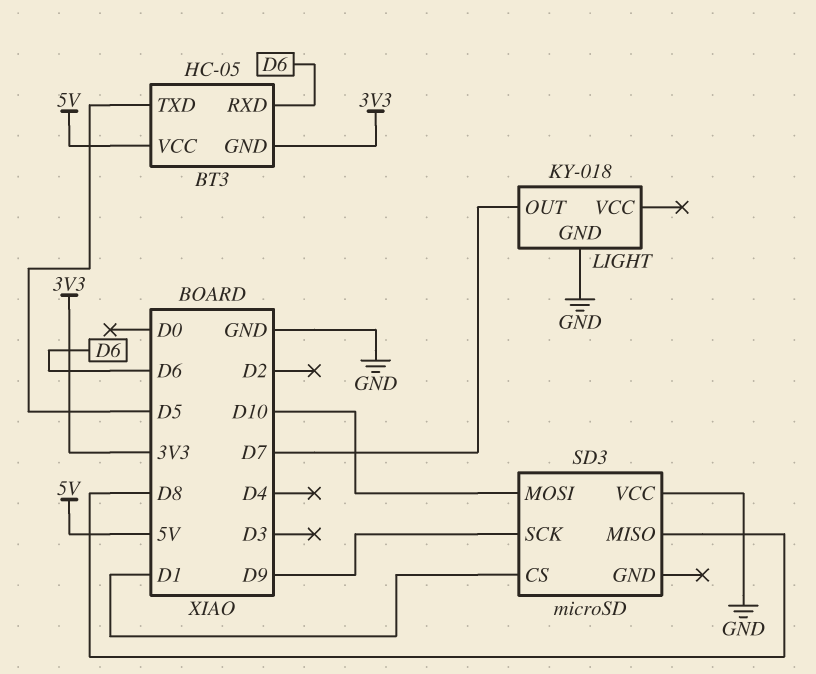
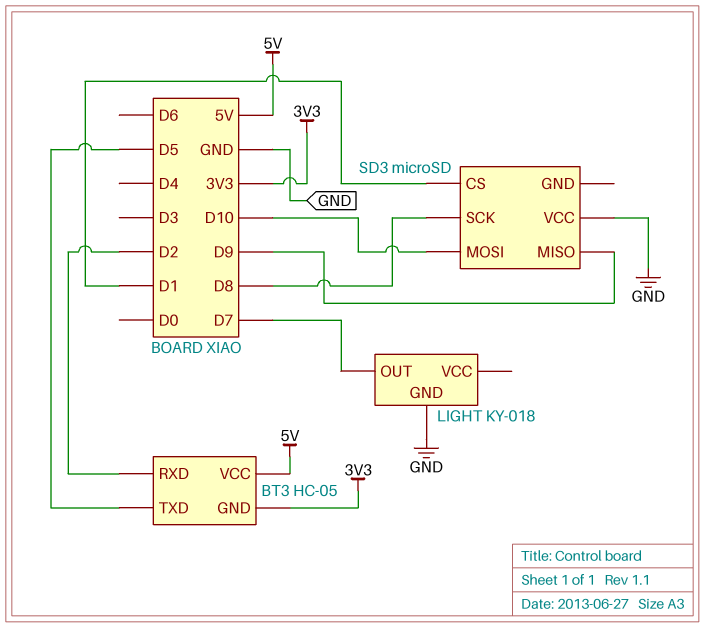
BT3 pin RXD: D6 -> D2
SD3 pin MISO: D8 -> D9
SD3 pin SCK: D9 -> D8

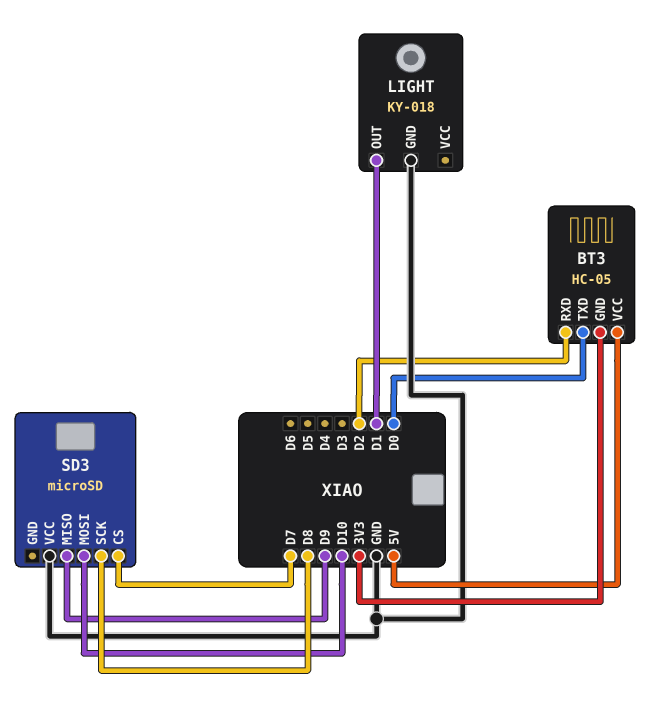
BT3 pin TXD: D5 -> D0
LIGHT pin OUT: D7 -> D1
SD3 pin CS: D1 -> D7

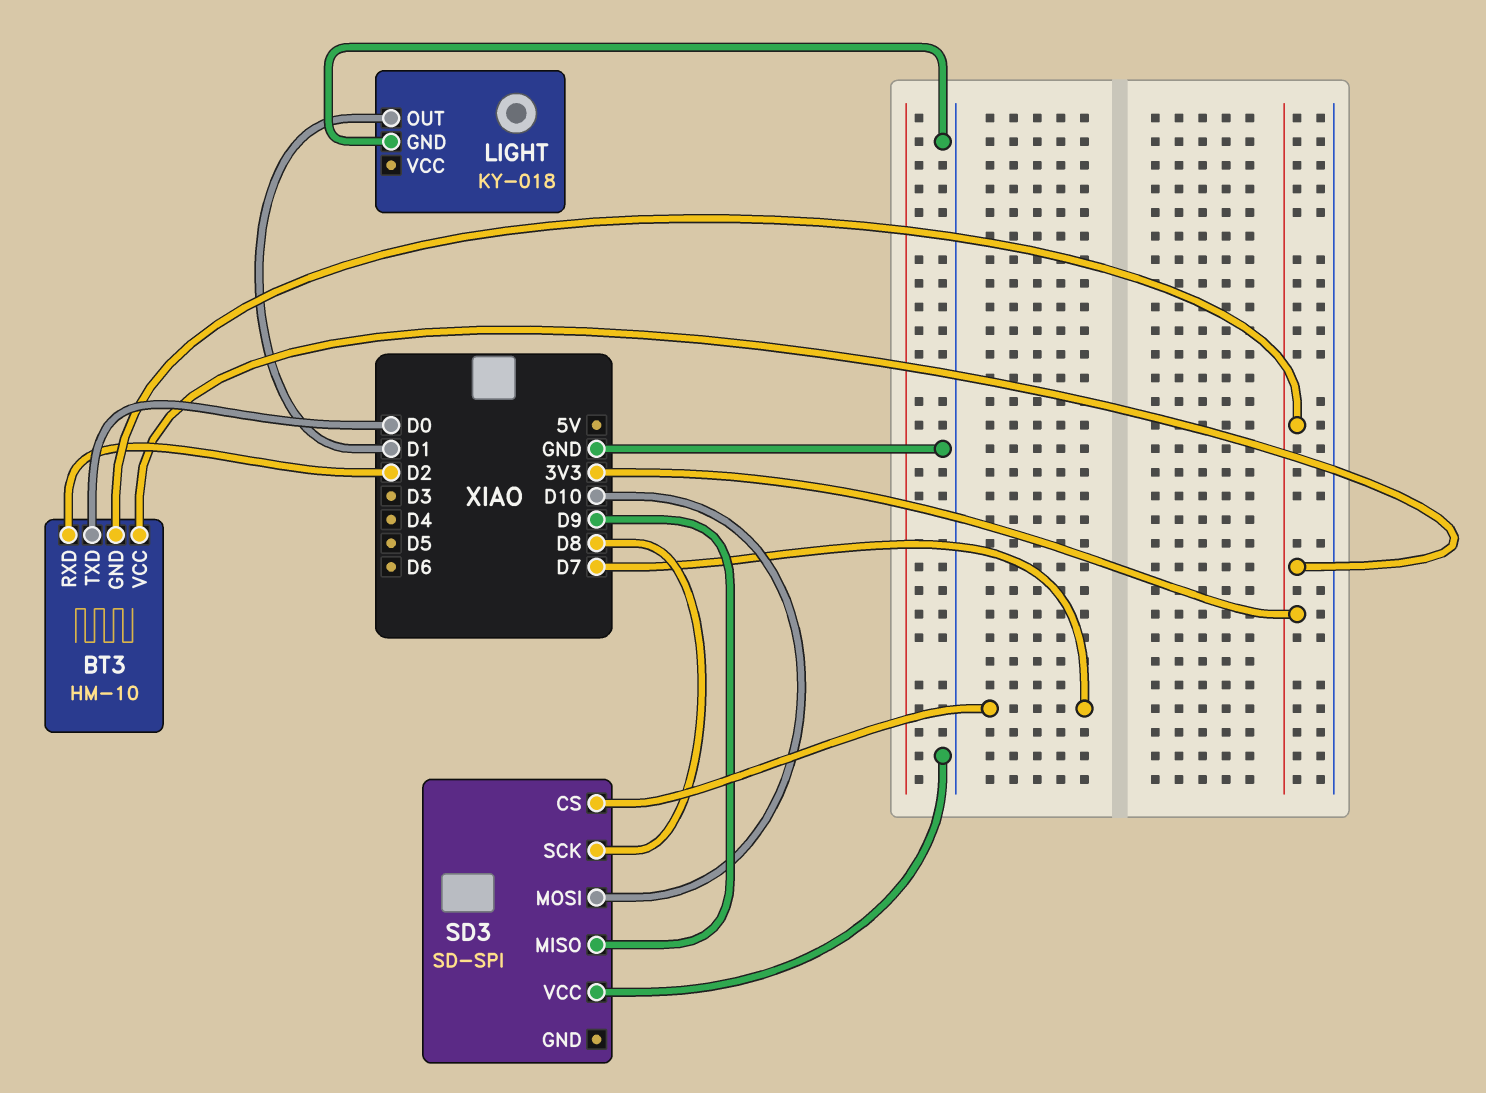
BT3: HC-05 -> HM-10
BT3 pin VCC: 5V -> 3V3
SD3: microSD -> SD-SPI

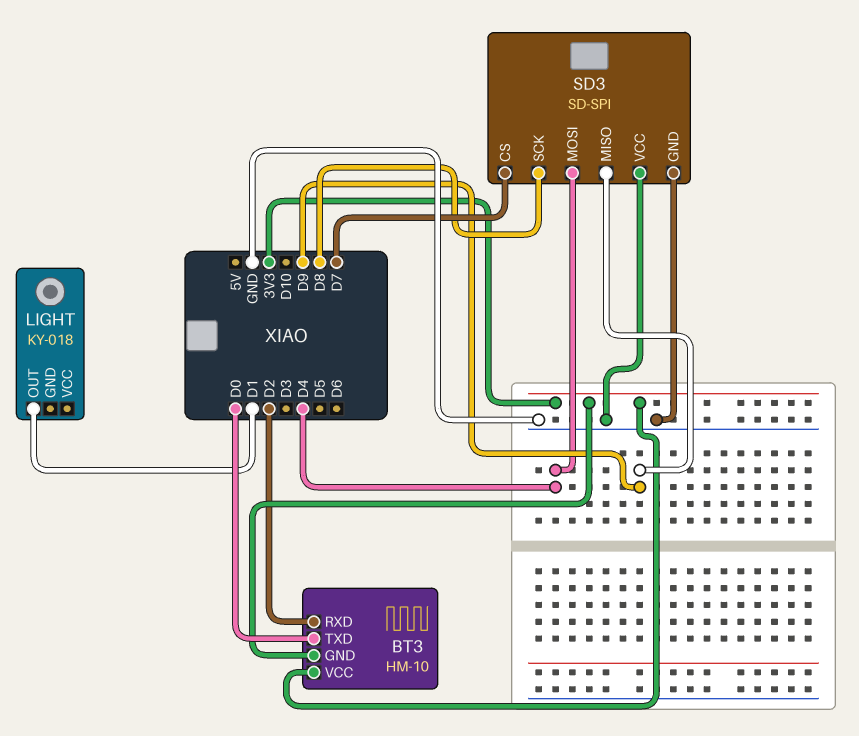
LIGHT pin GND: GND -> none
SD3 pin GND: none -> GND
SD3 pin MOSI: D10 -> D4

